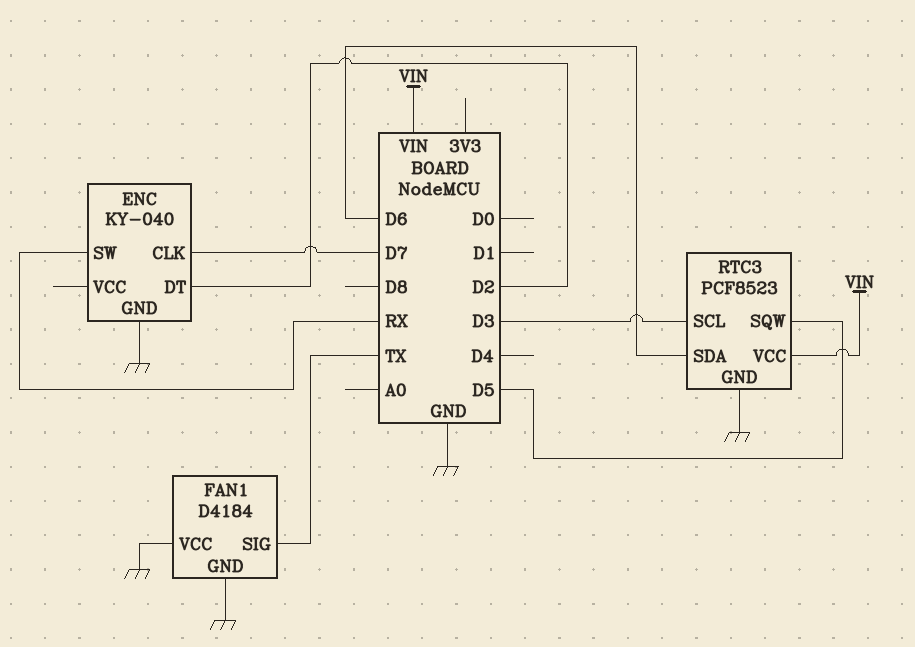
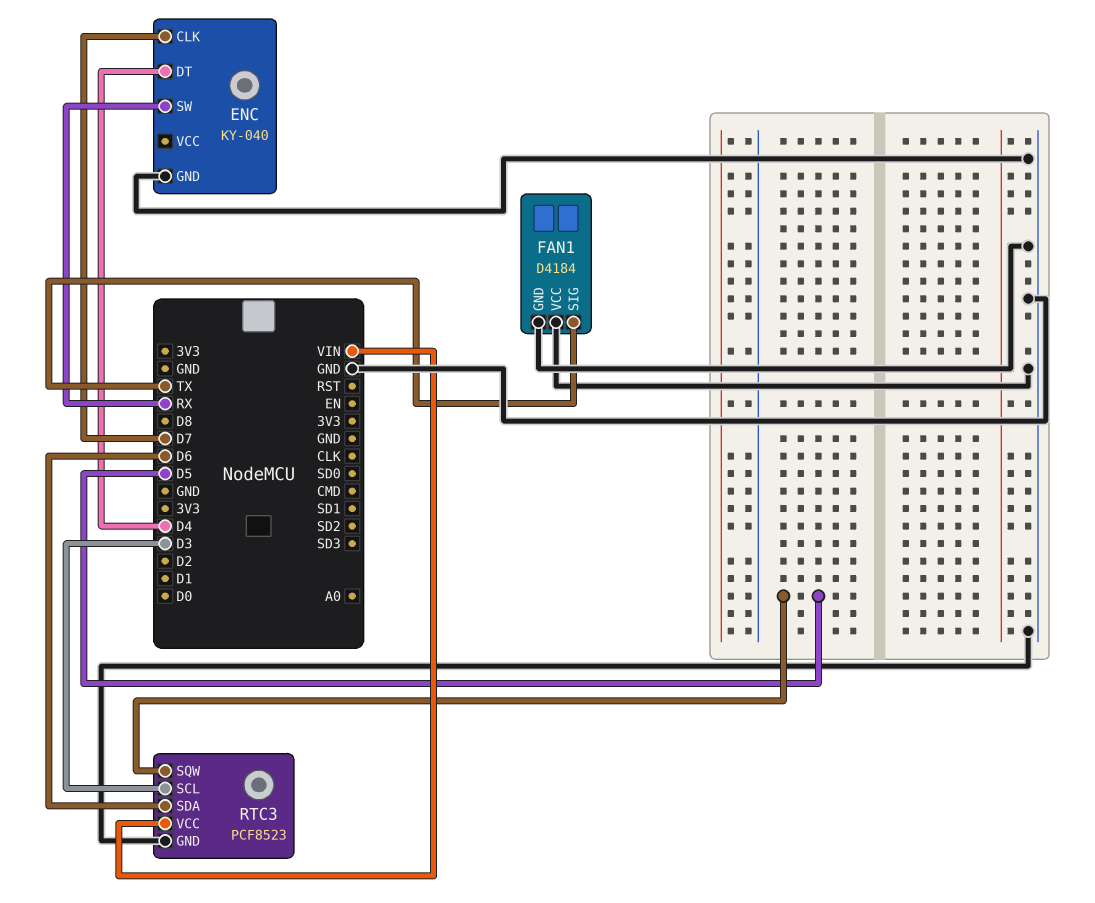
ENC pin DT: D2 -> D4

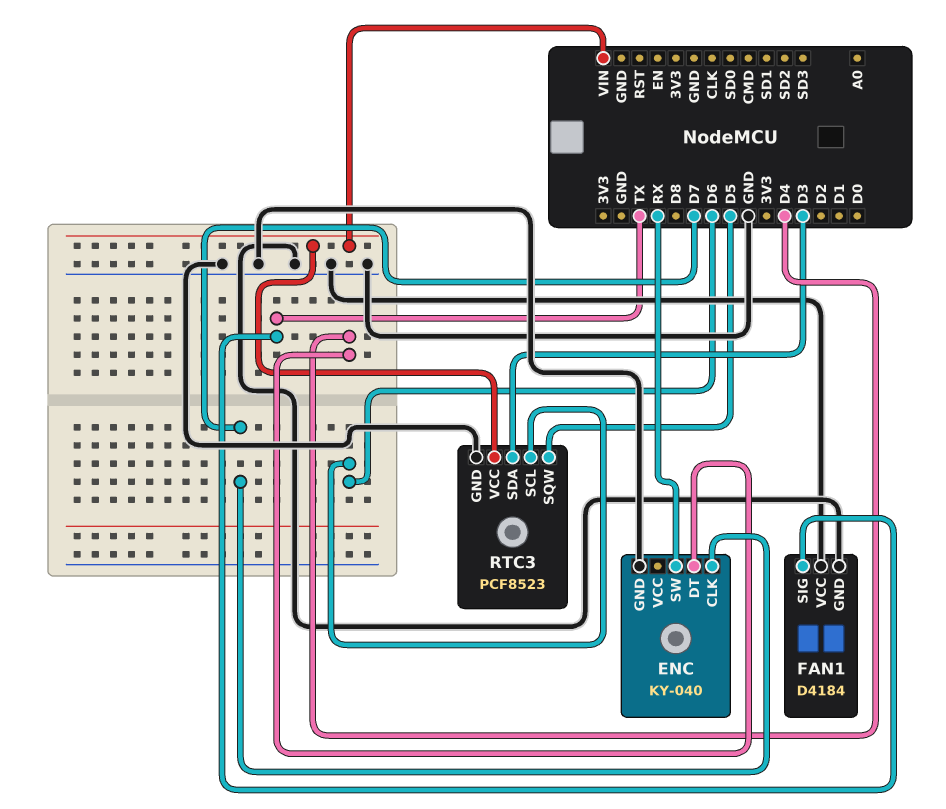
RTC3 pin SCL: D3 -> D6
RTC3 pin SDA: D6 -> D3

